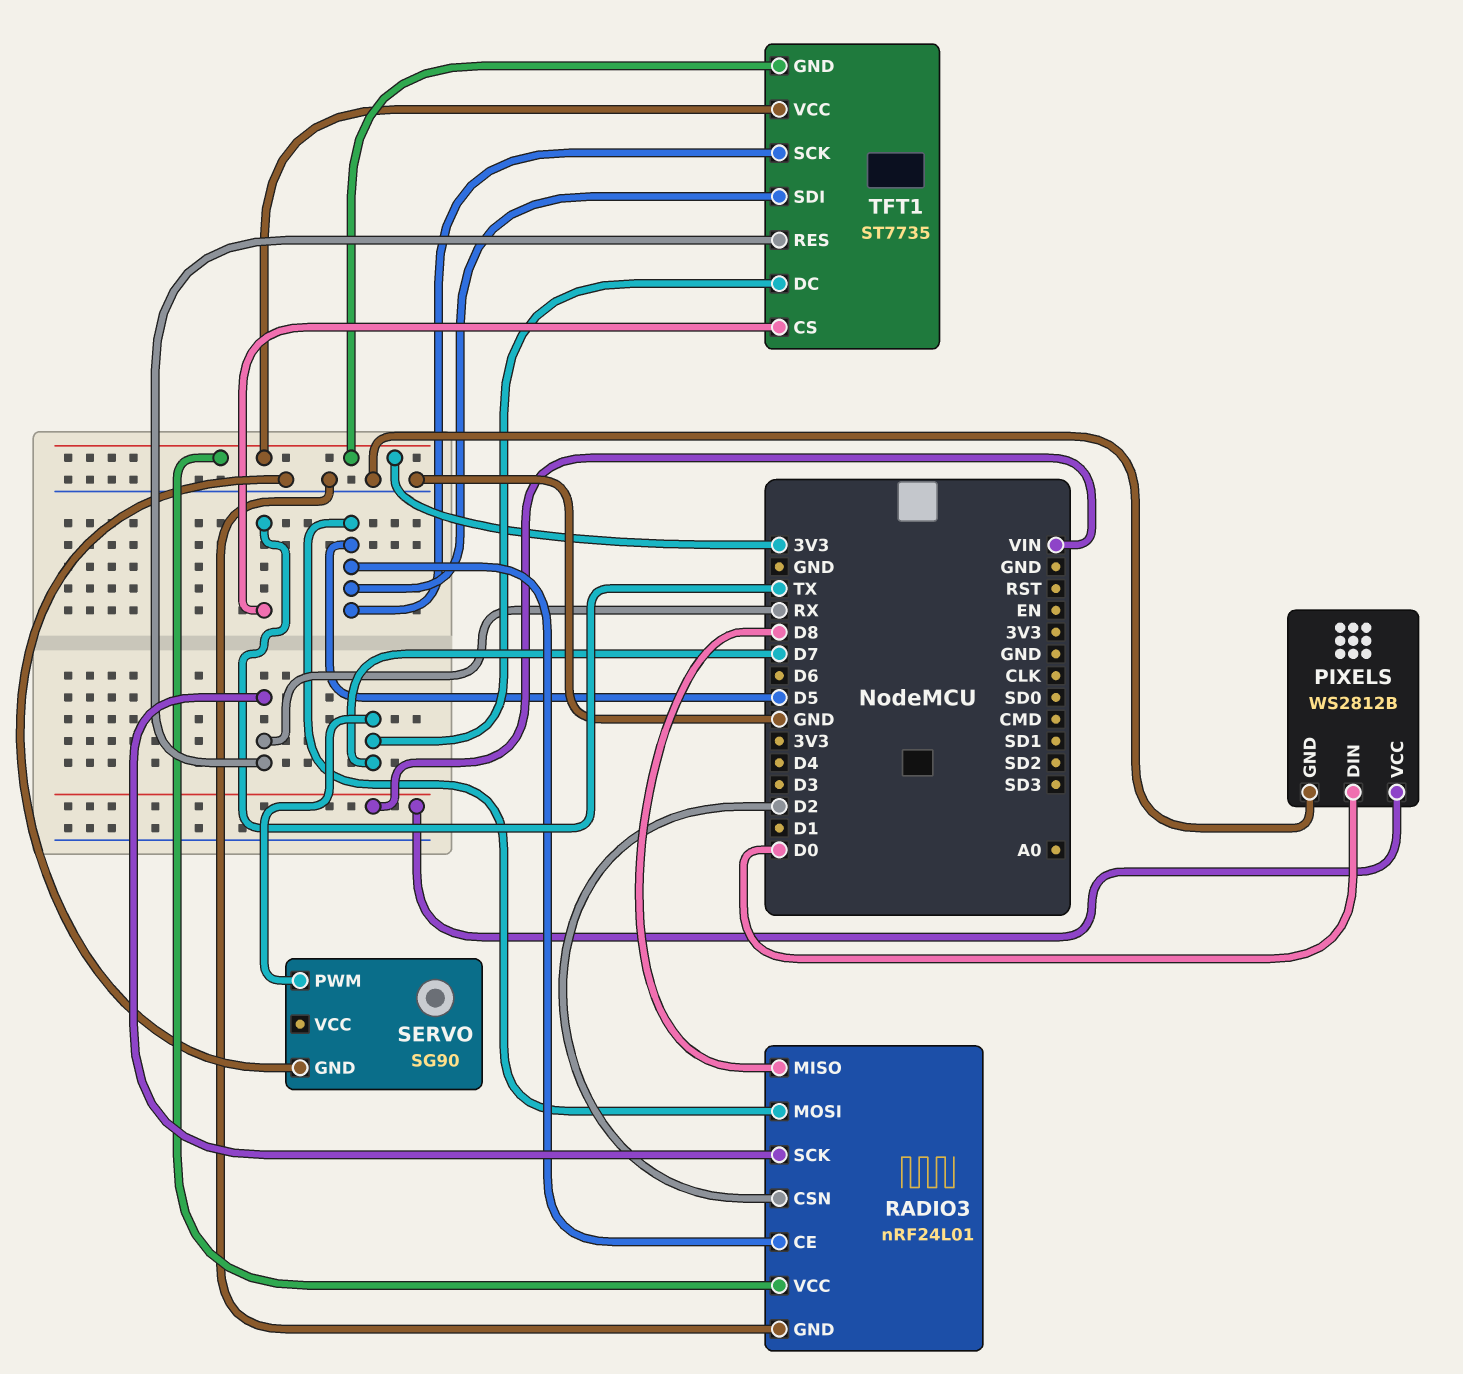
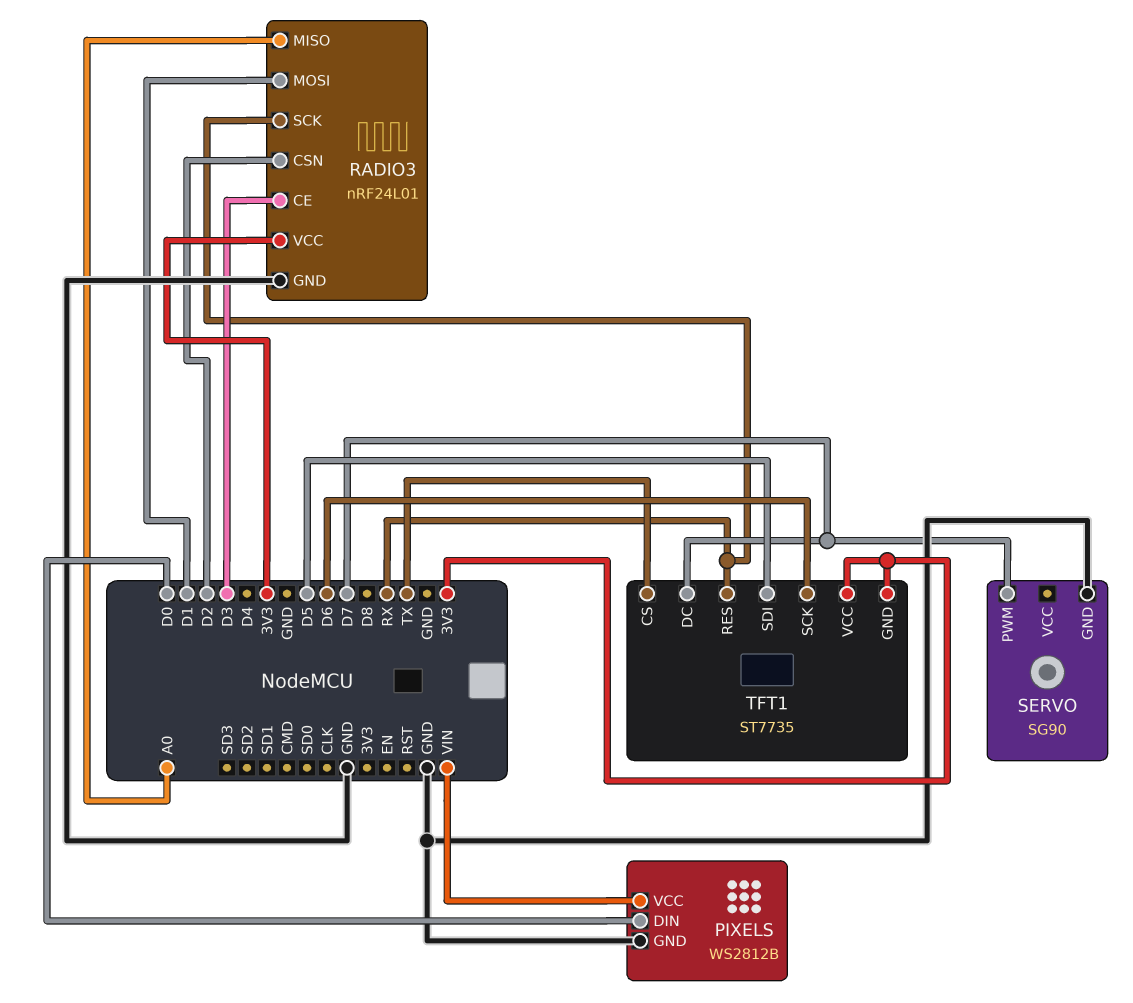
RADIO3 pin CE: D5 -> D3
RADIO3 pin MISO: D8 -> A0
RADIO3 pin MOSI: D5 -> D1
TFT1 pin SCK: D5 -> D6

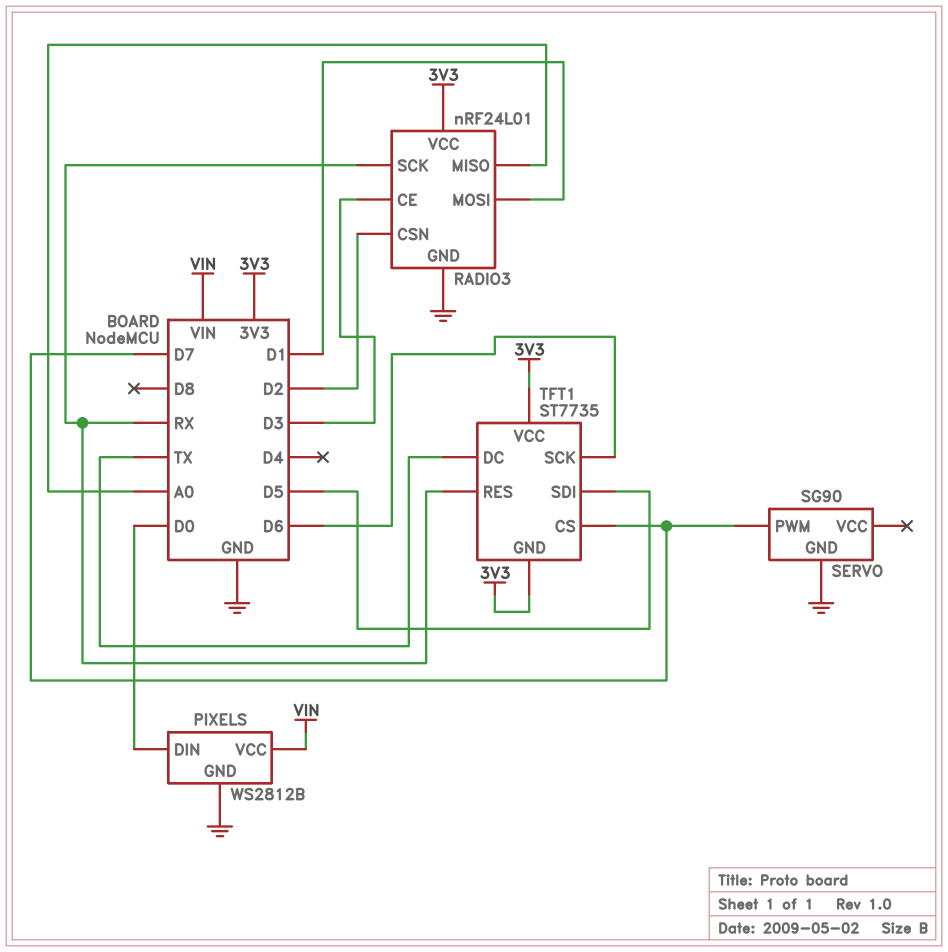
TFT1 pin CS: TX -> D7
TFT1 pin DC: D7 -> TX

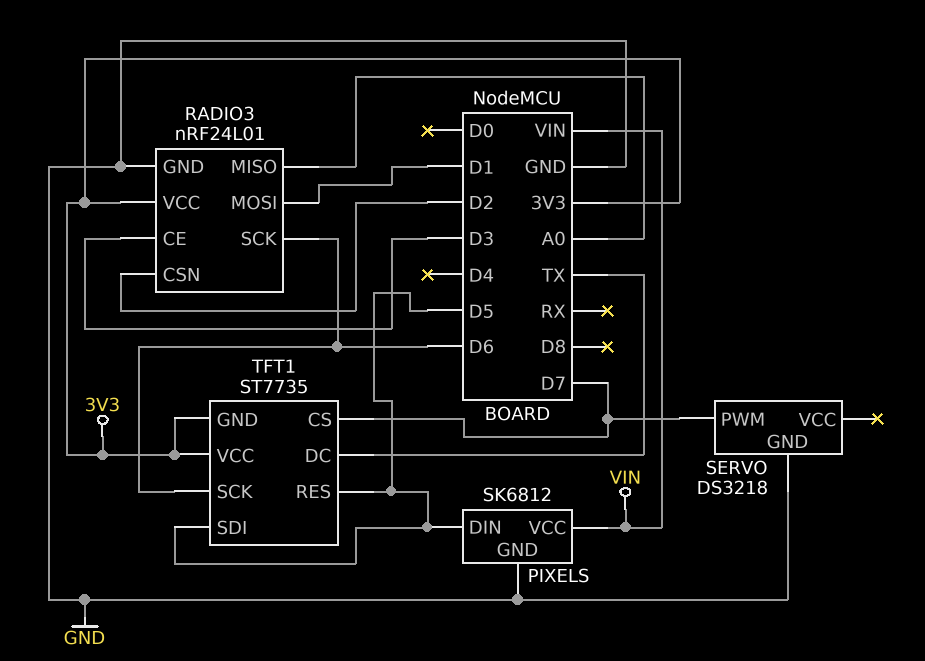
PIXELS: WS2812B -> SK6812
PIXELS pin DIN: D0 -> D5
RADIO3 pin SCK: RX -> D6
SERVO: SG90 -> DS3218
TFT1 pin RES: RX -> D5

